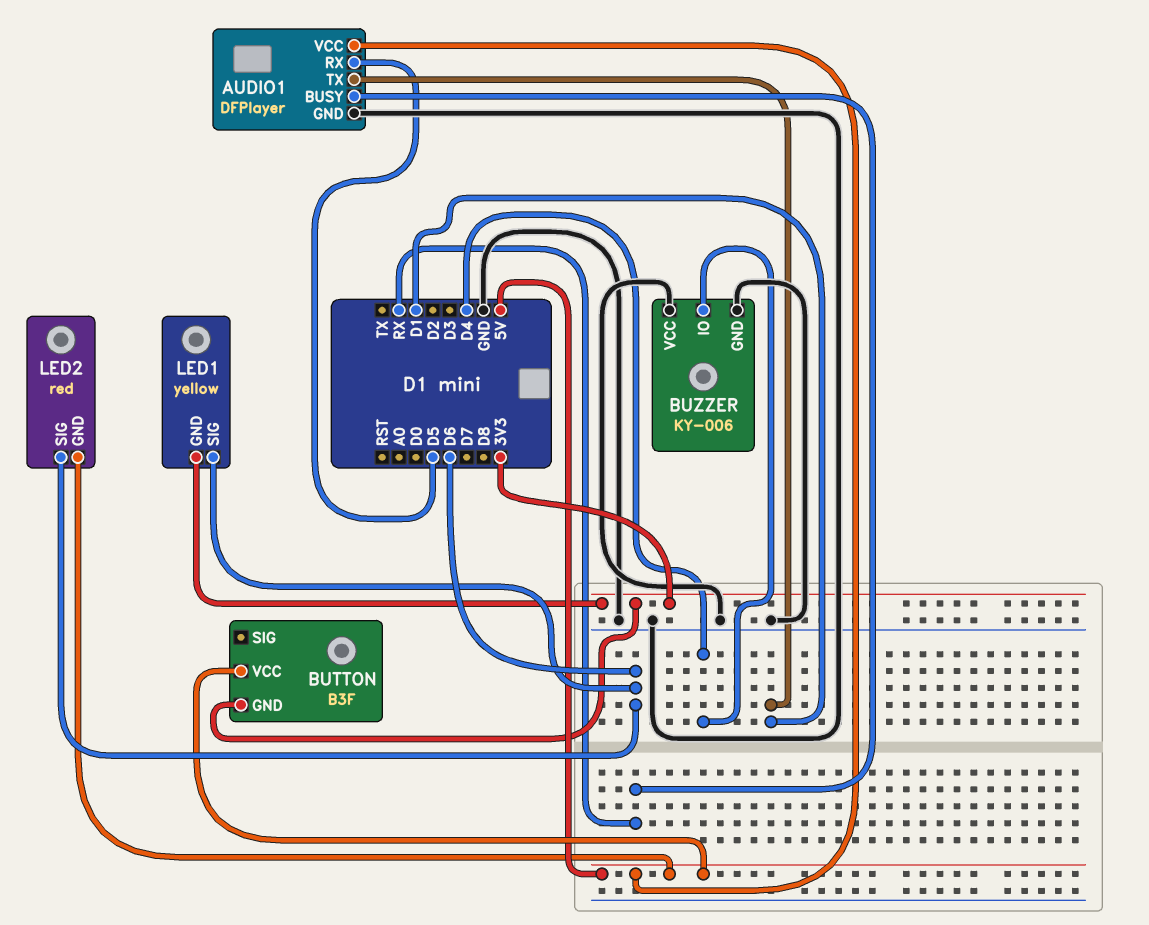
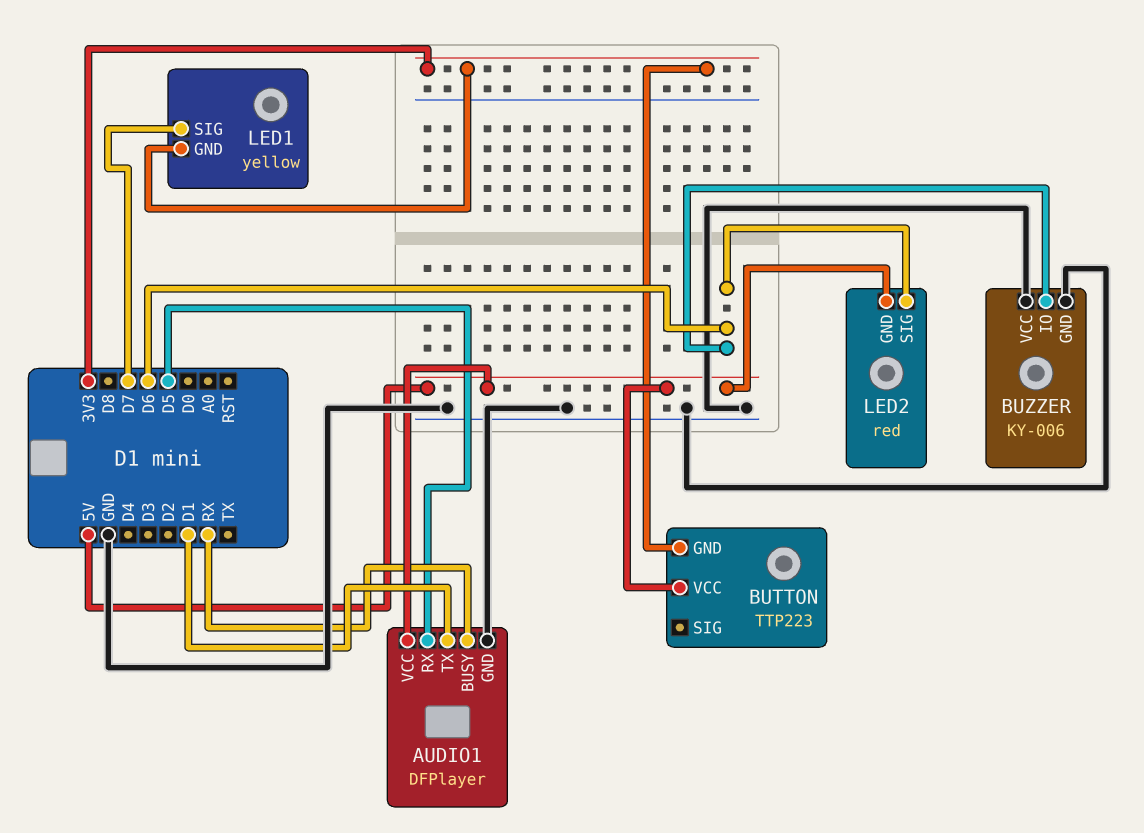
BUTTON: B3F -> TTP223
BUZZER pin IO: D4 -> D6
LED1 pin SIG: D6 -> D7

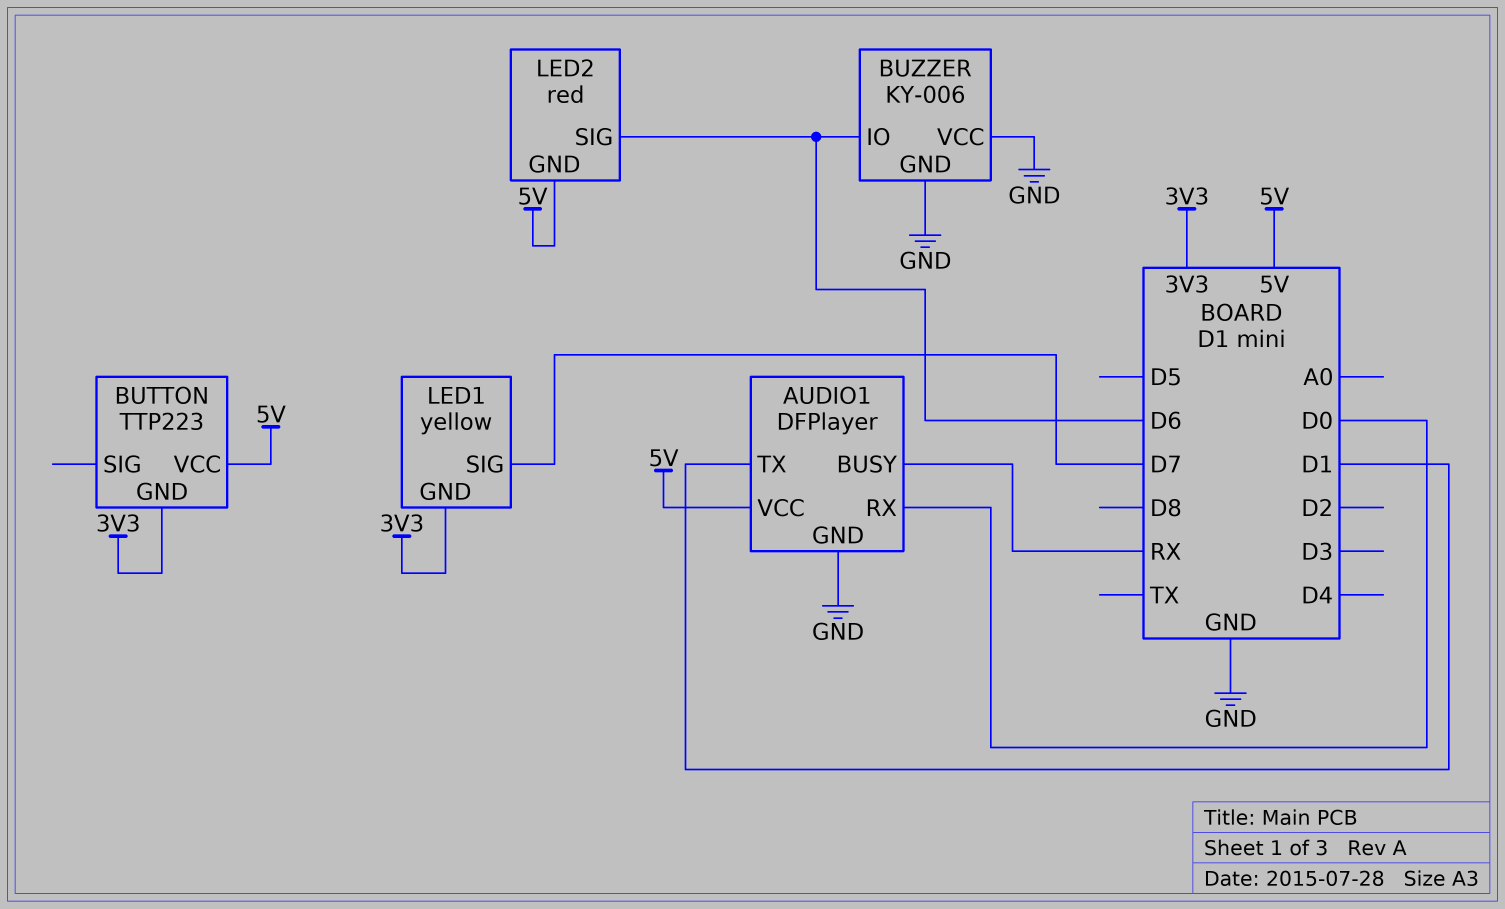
AUDIO1 pin RX: D5 -> D0

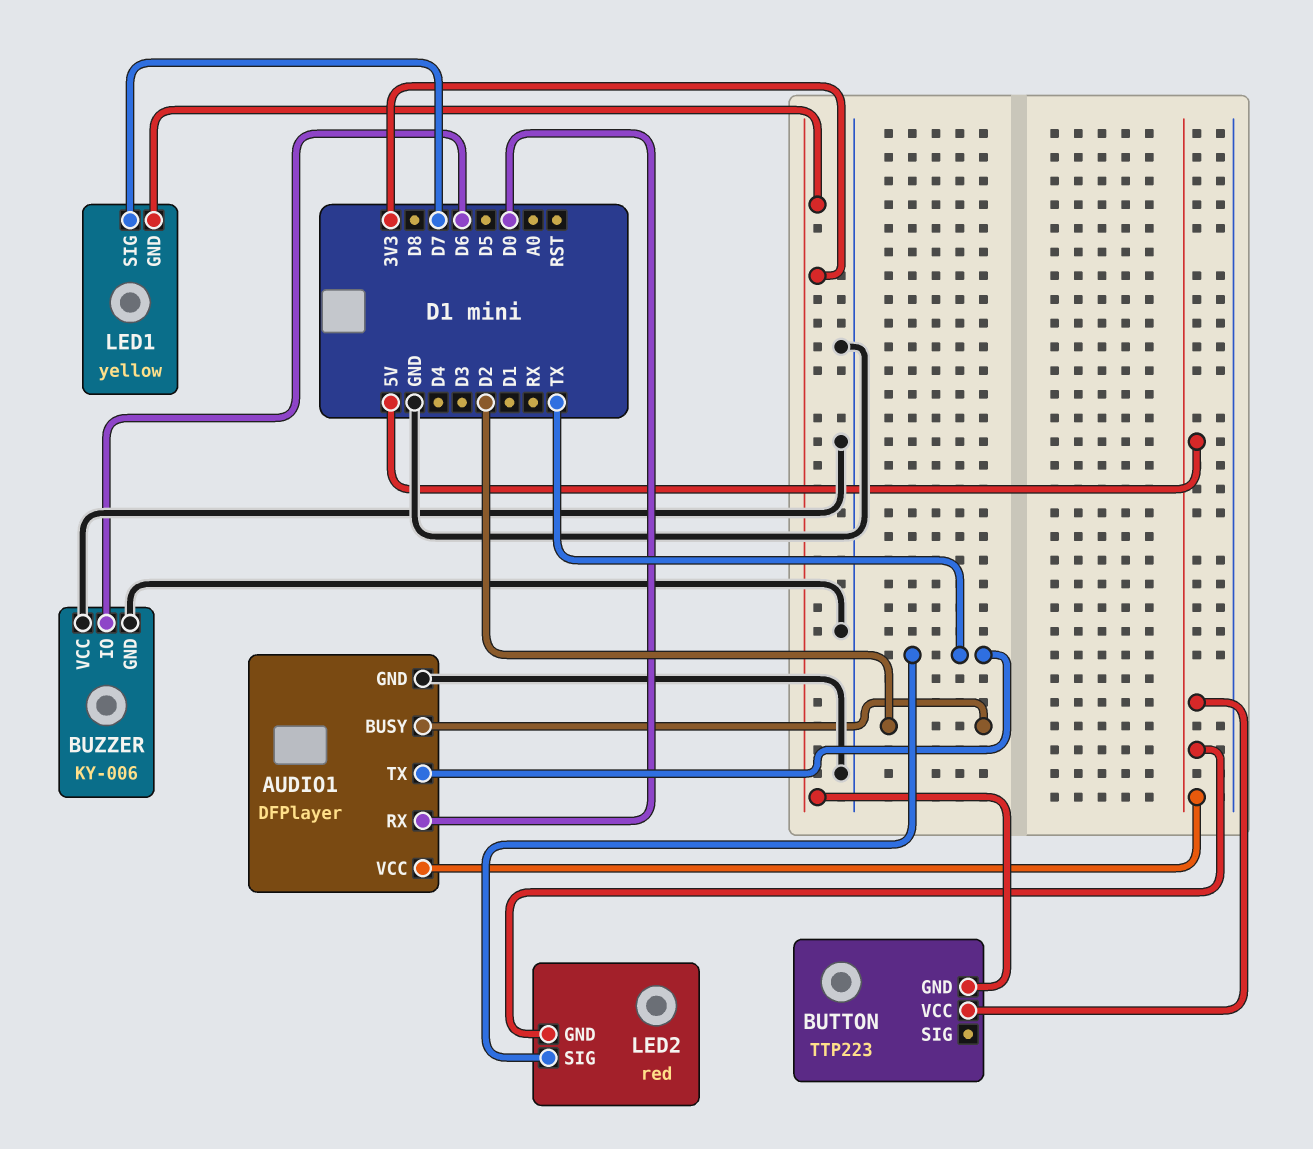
AUDIO1 pin BUSY: RX -> D2
AUDIO1 pin TX: D1 -> TX
LED2 pin SIG: D6 -> TX

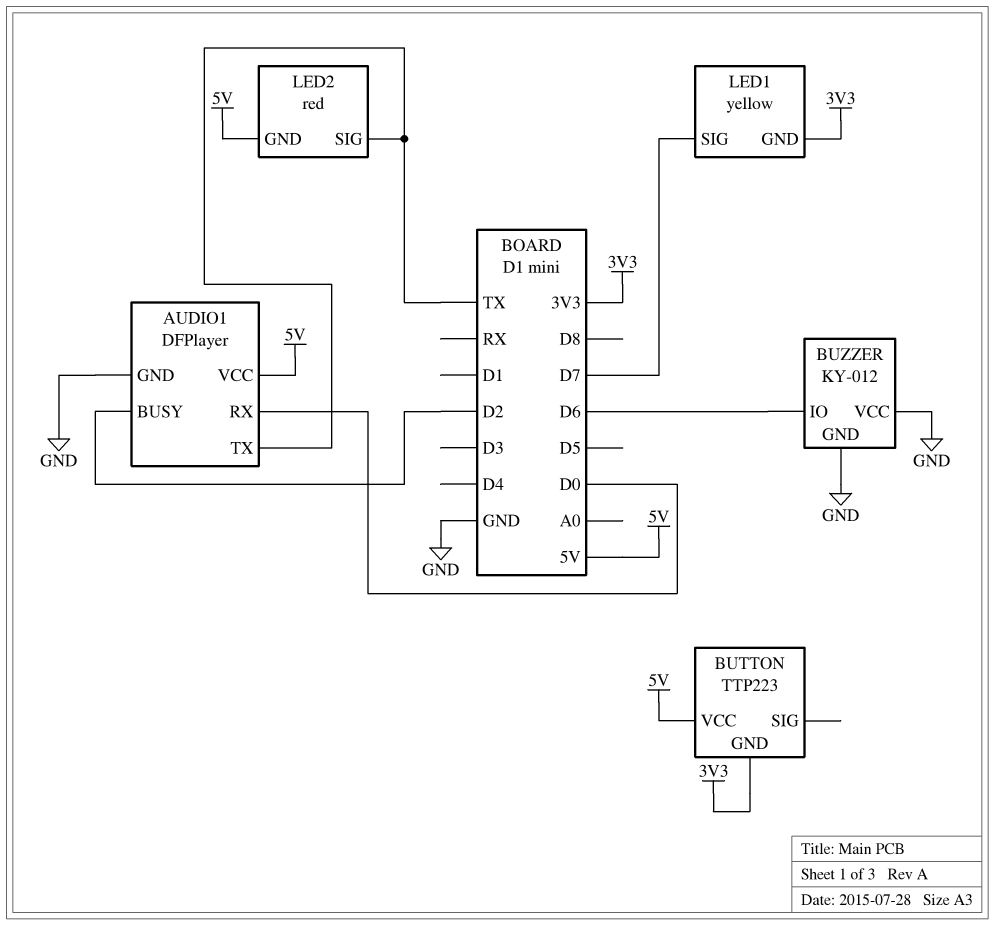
BUZZER: KY-006 -> KY-012

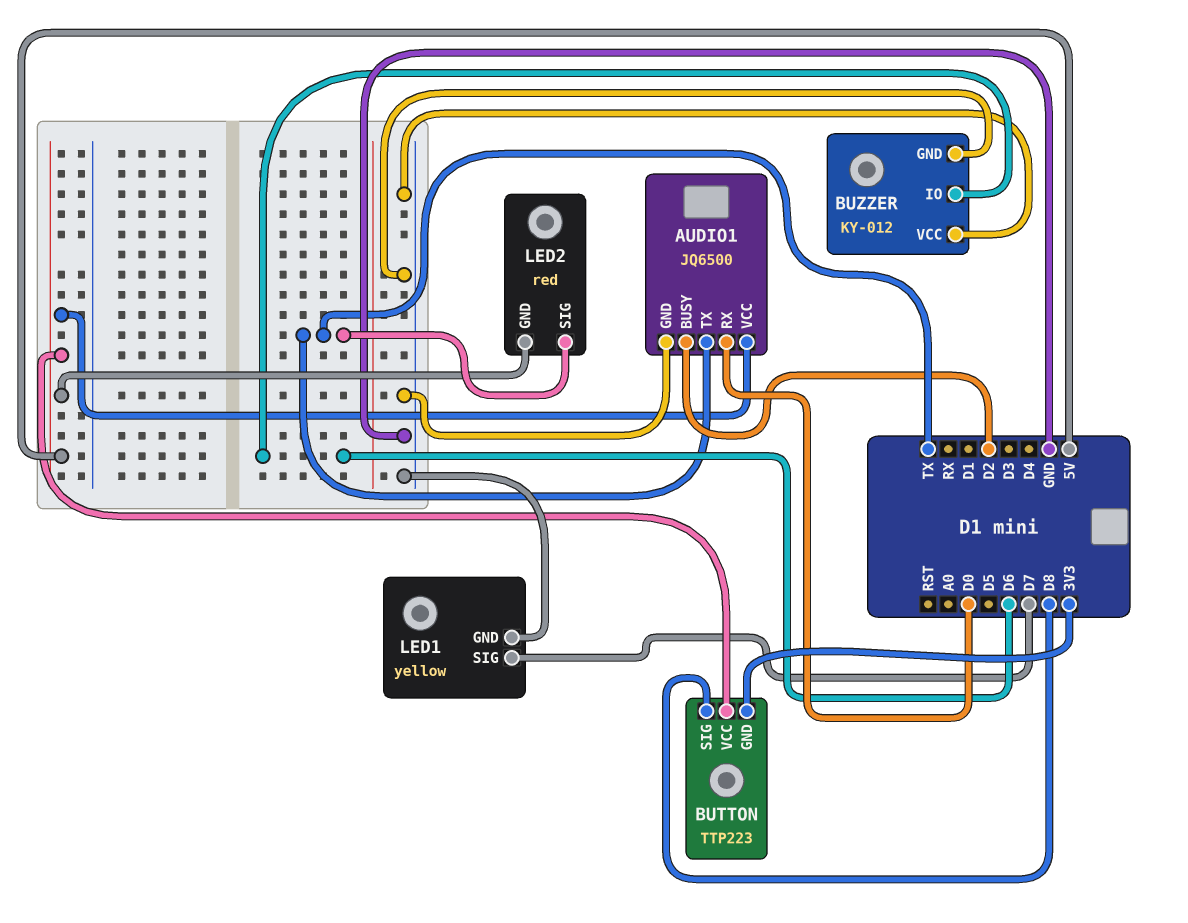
AUDIO1: DFPlayer -> JQ6500
BUTTON pin SIG: none -> D8
LED1 pin GND: 3V3 -> GND

